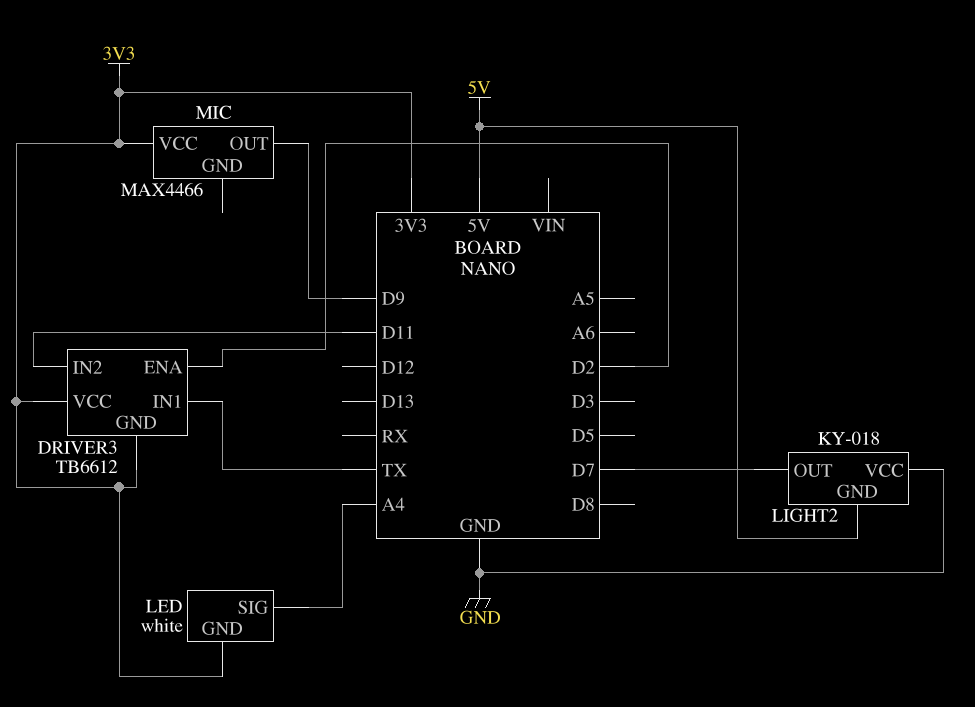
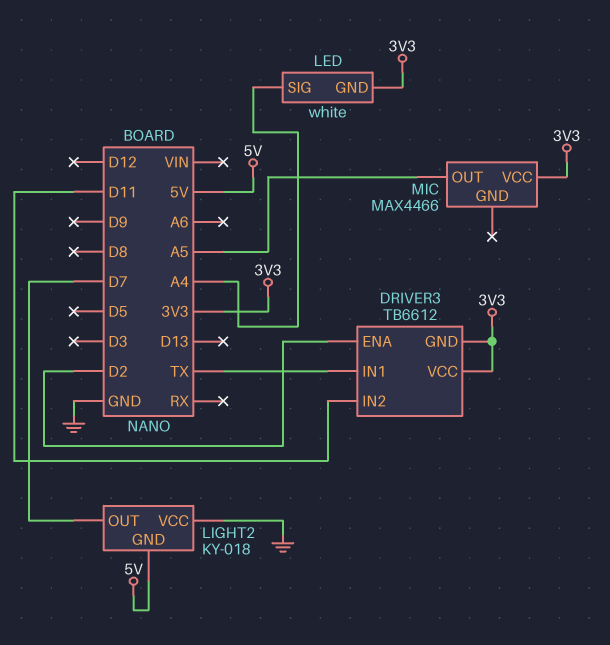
MIC pin OUT: D9 -> A5

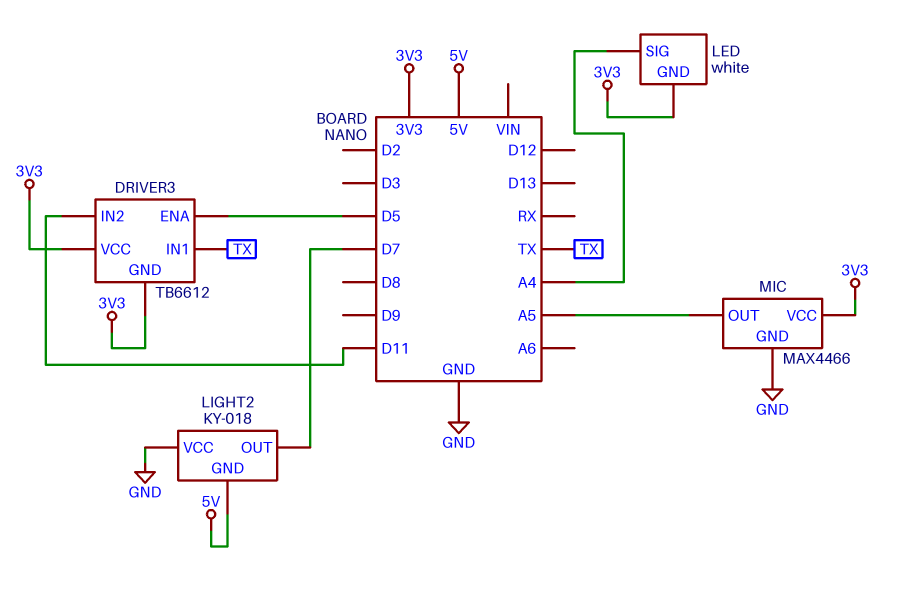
DRIVER3 pin ENA: D2 -> D5
MIC pin GND: none -> GND

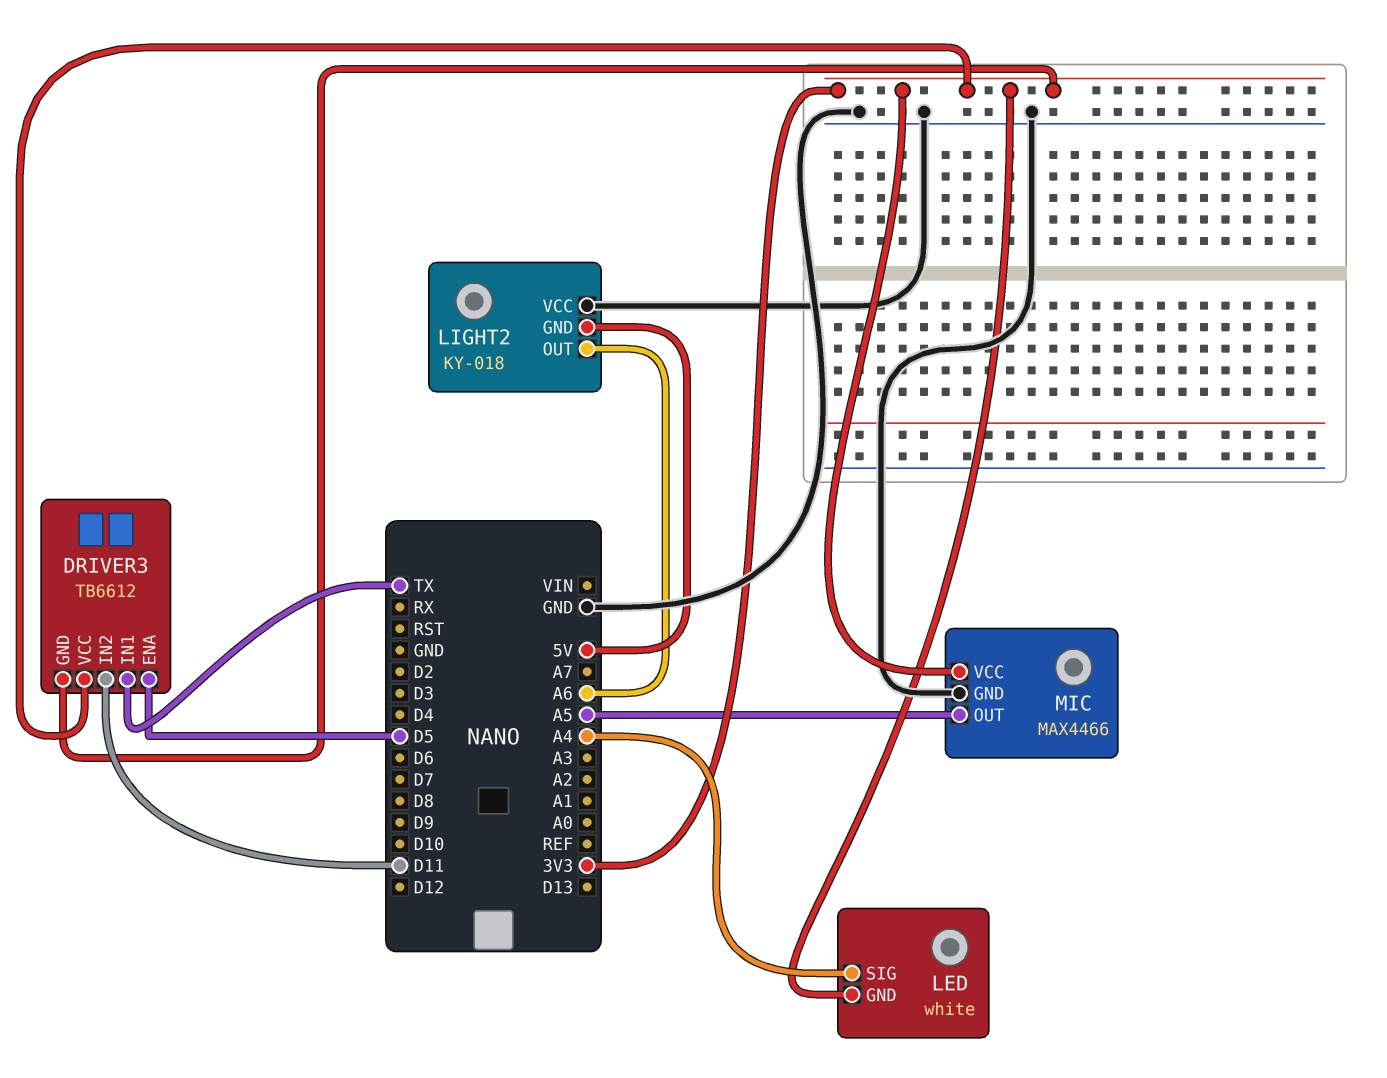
LIGHT2 pin OUT: D7 -> A6

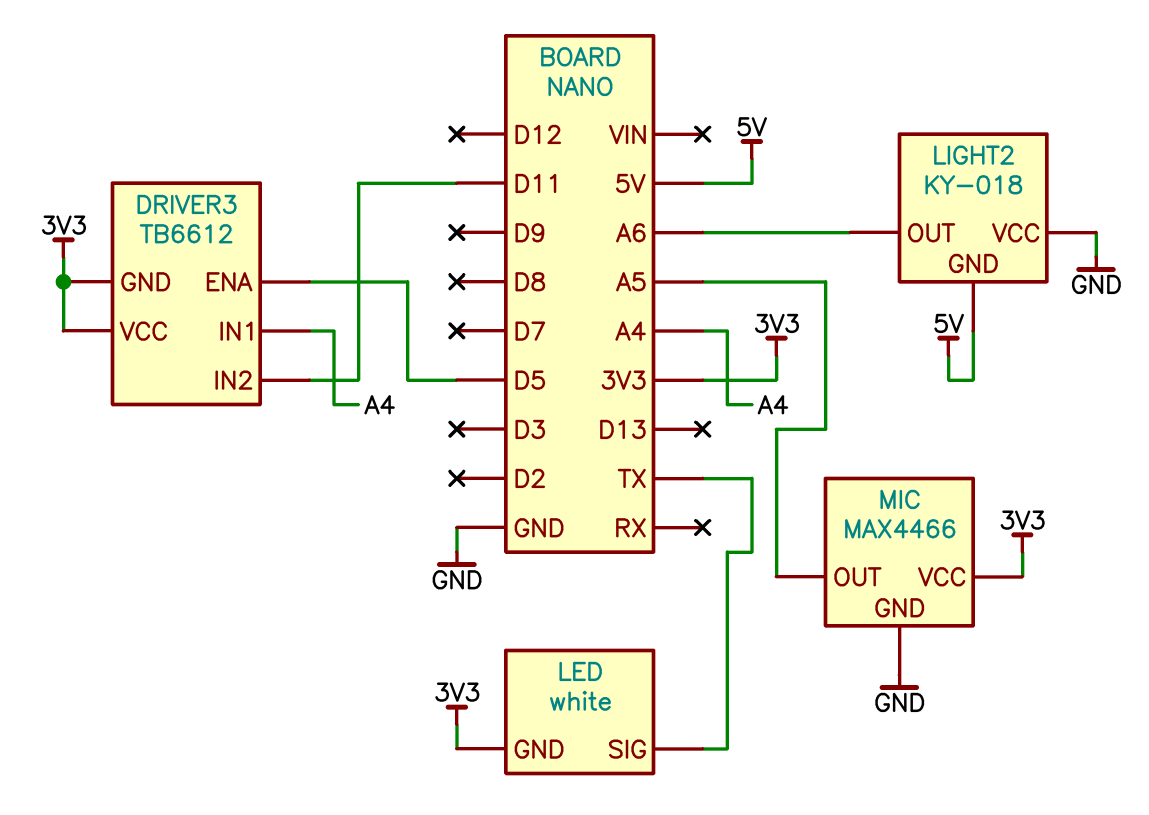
DRIVER3 pin IN1: TX -> A4
LED pin SIG: A4 -> TX

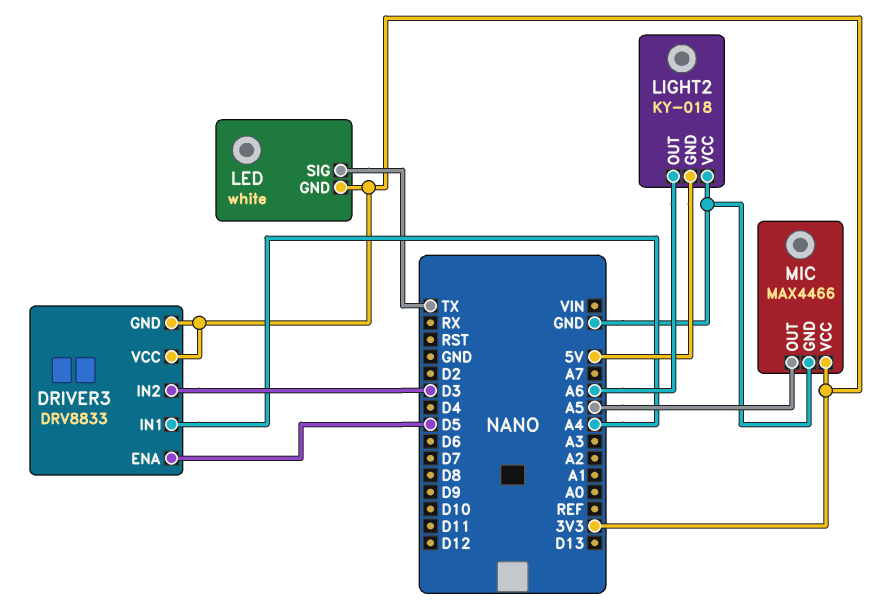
DRIVER3: TB6612 -> DRV8833
DRIVER3 pin IN2: D11 -> D3

